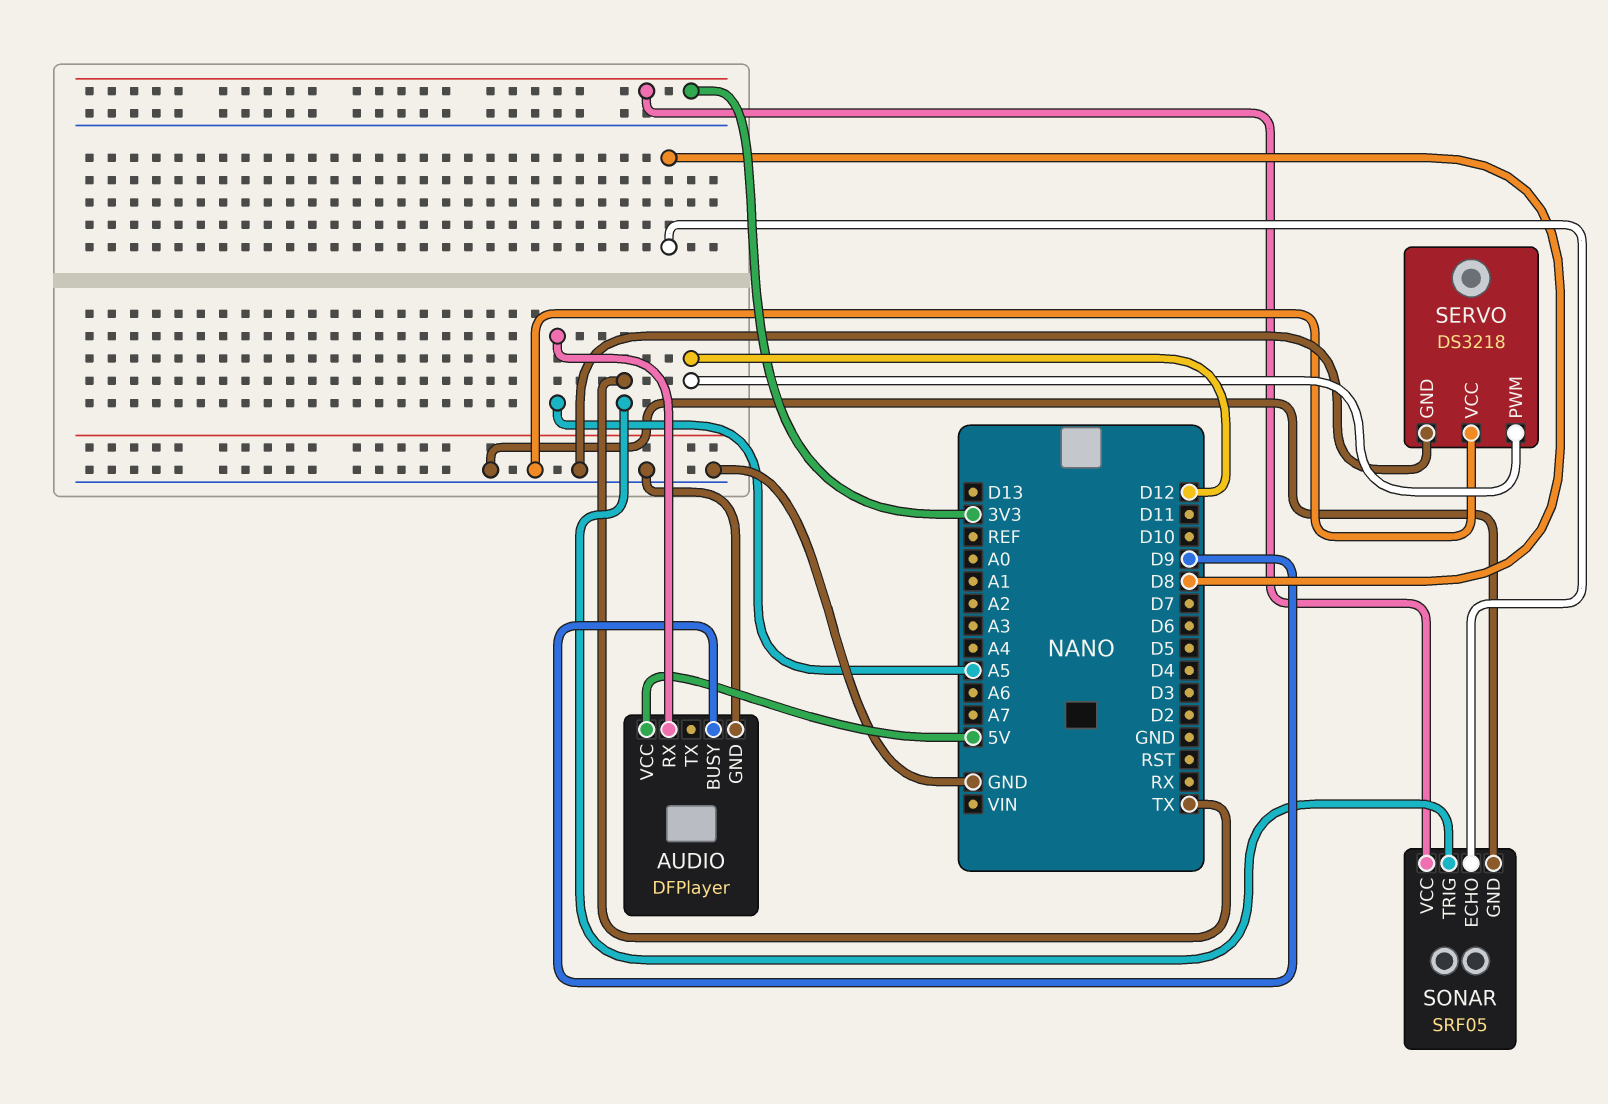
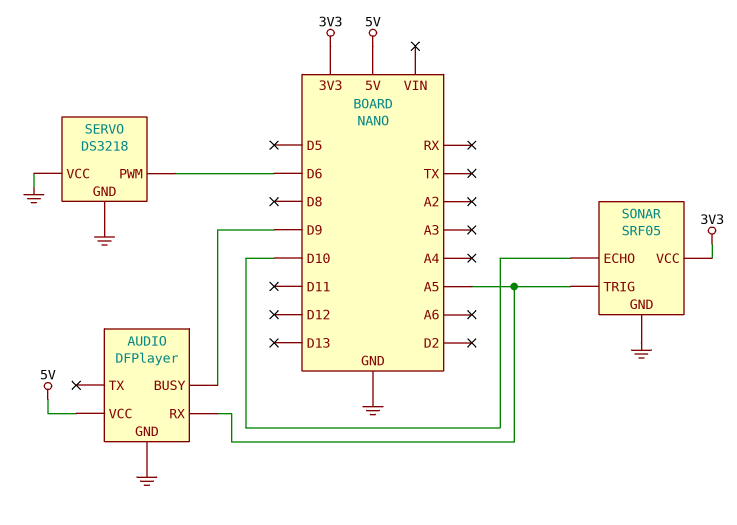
SERVO pin PWM: D12 -> D6
SONAR pin ECHO: D8 -> D10
SONAR pin TRIG: TX -> A5

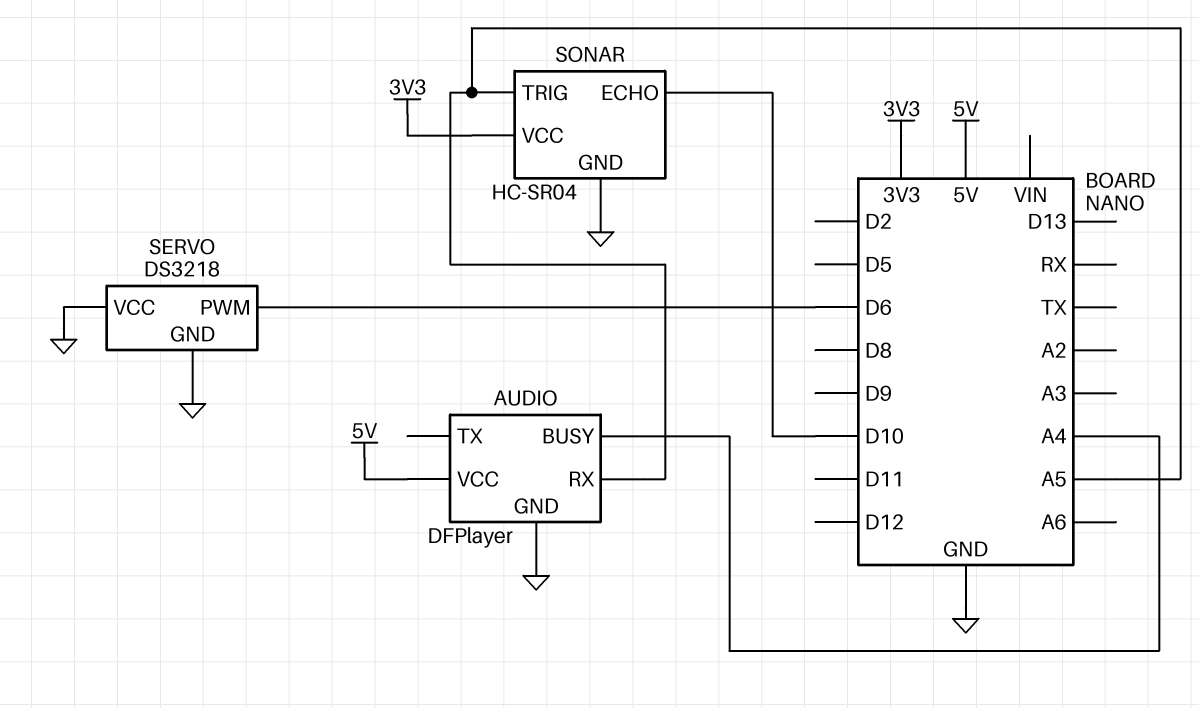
AUDIO pin BUSY: D9 -> A4
SONAR: SRF05 -> HC-SR04

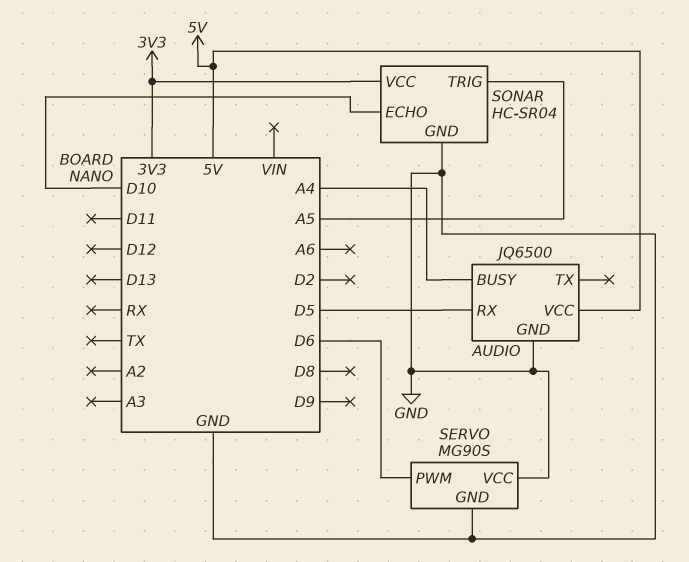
AUDIO: DFPlayer -> JQ6500
AUDIO pin RX: A5 -> D5
SERVO: DS3218 -> MG90S

